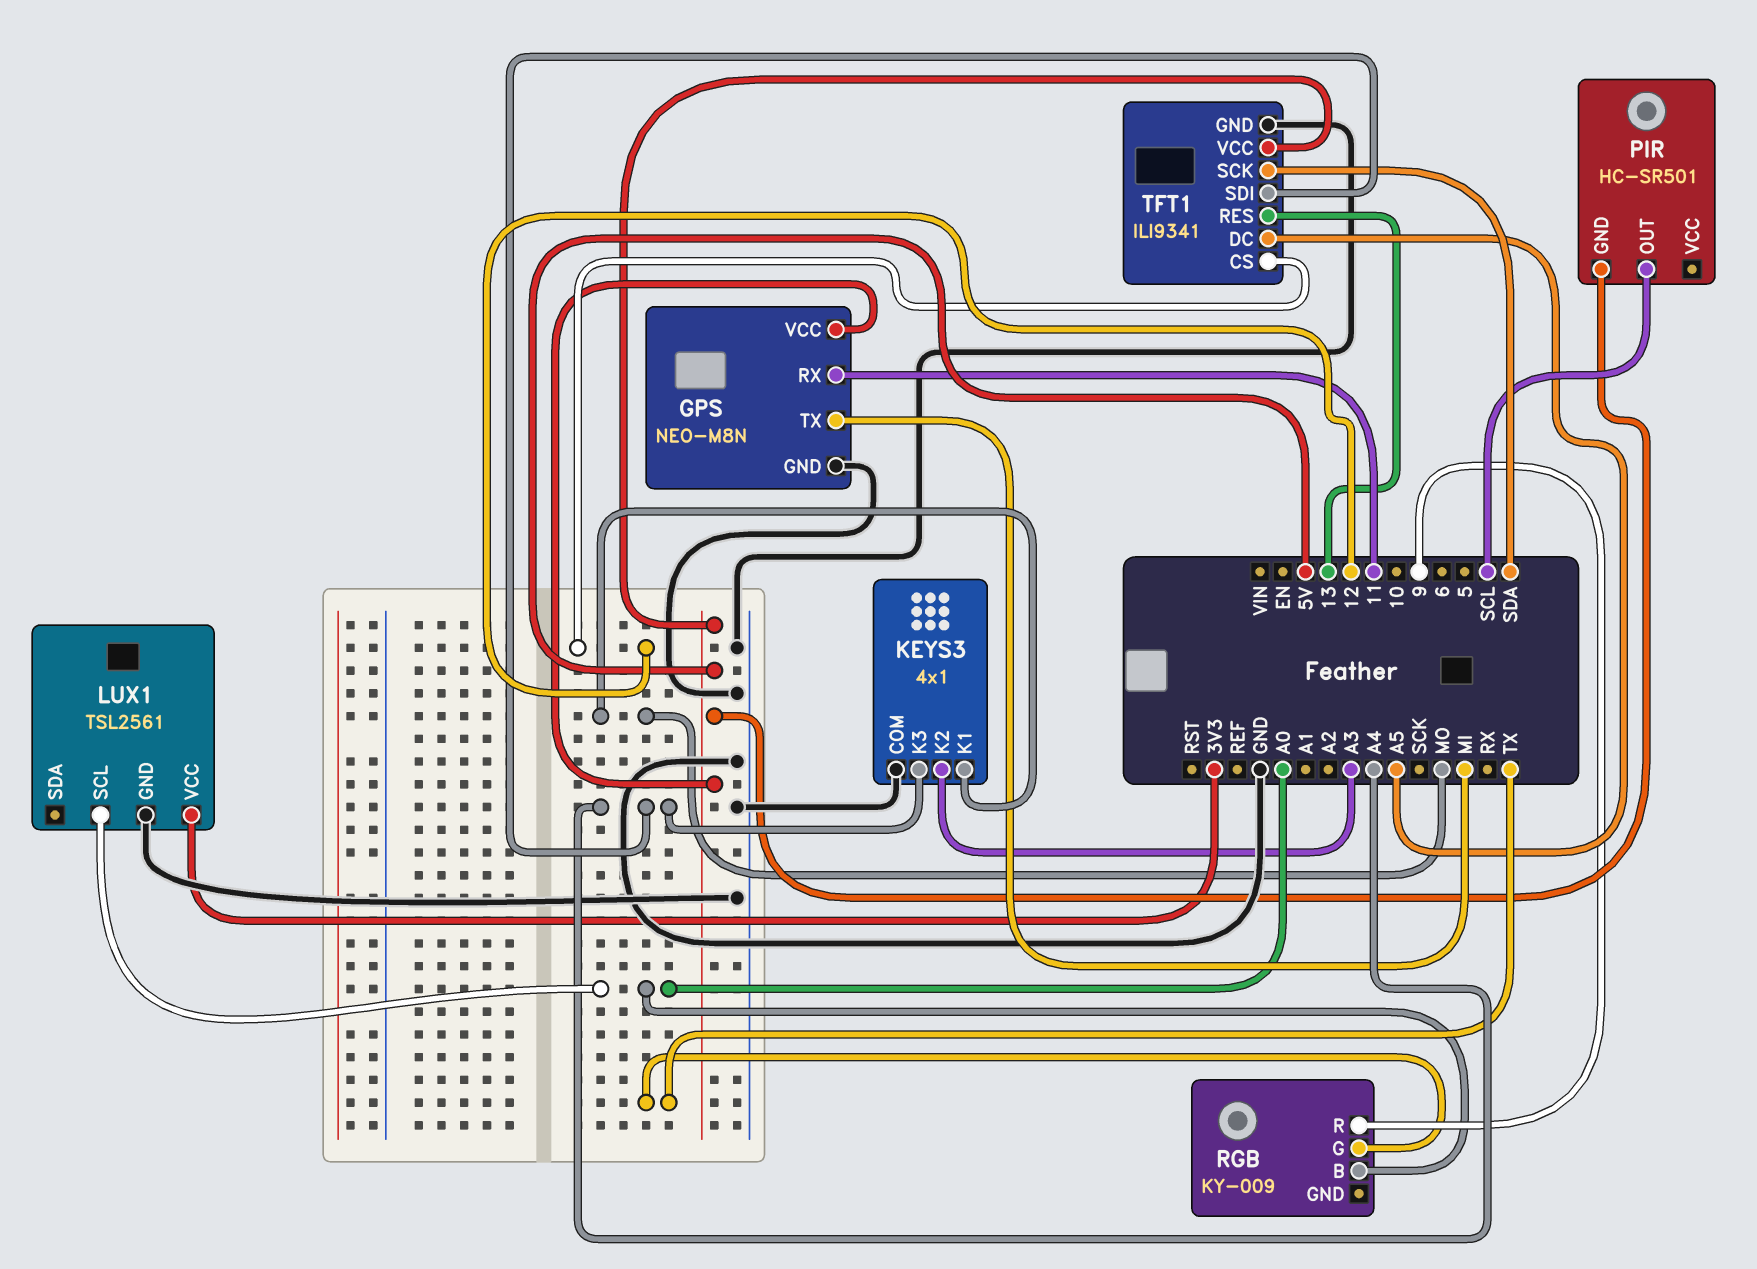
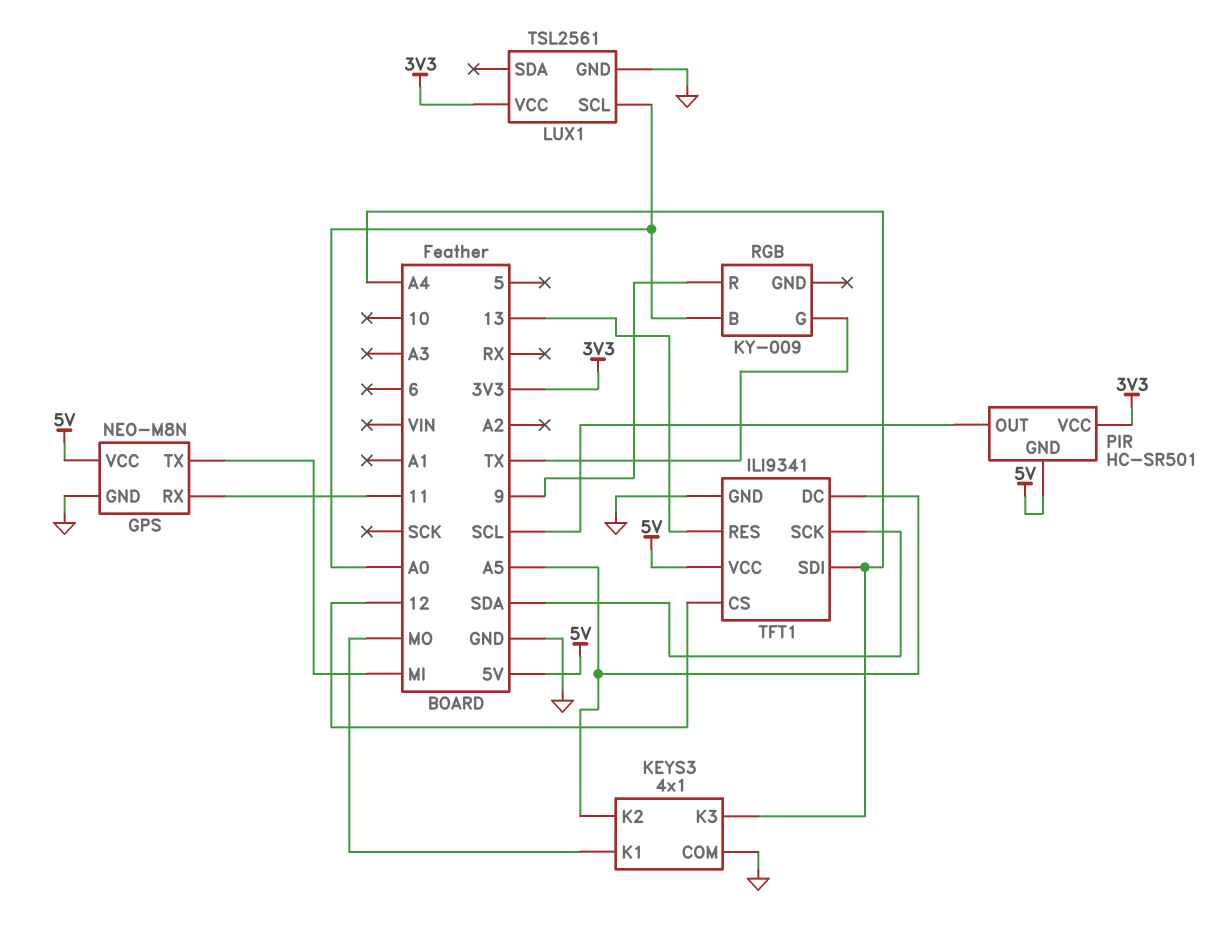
KEYS3 pin K2: A3 -> A5
PIR pin VCC: none -> 3V3

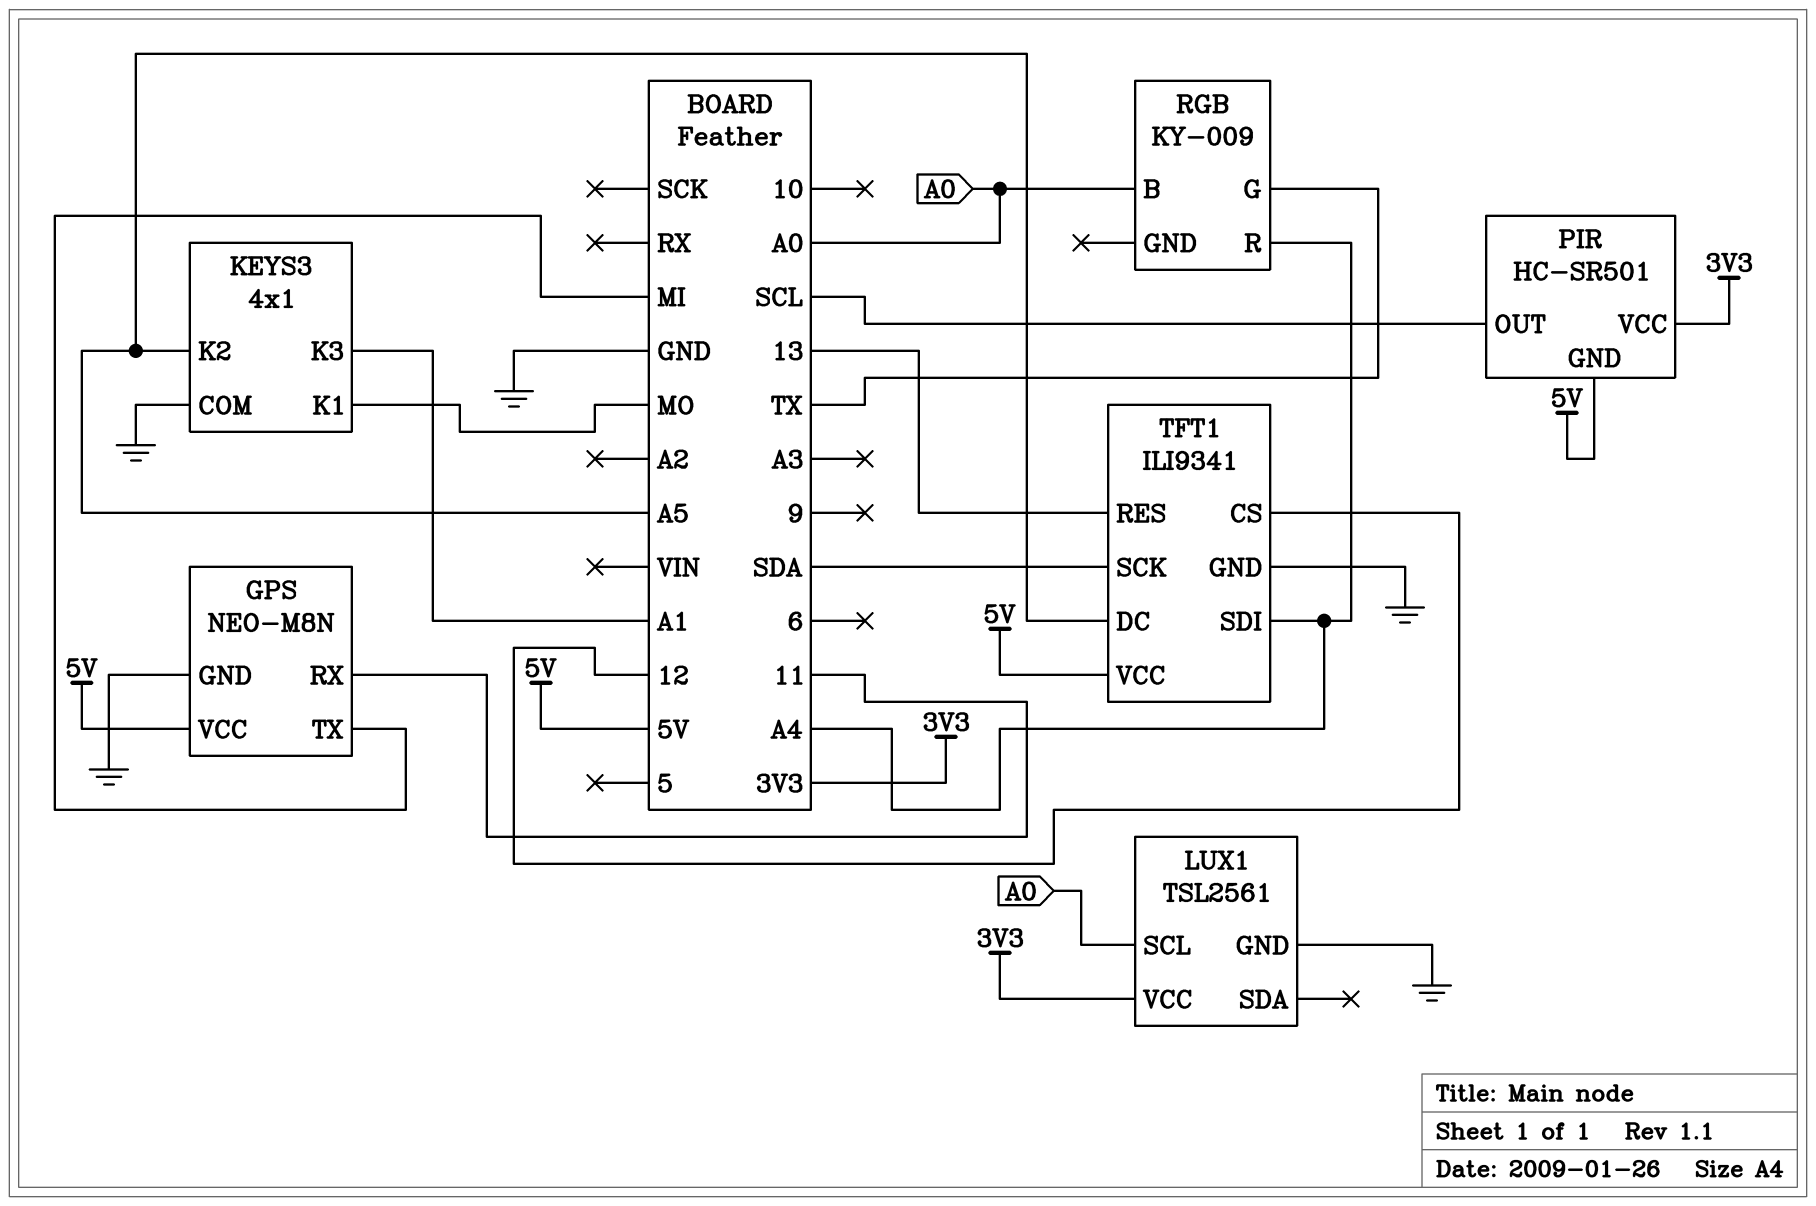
KEYS3 pin K3: A4 -> A1
RGB pin R: 9 -> A4

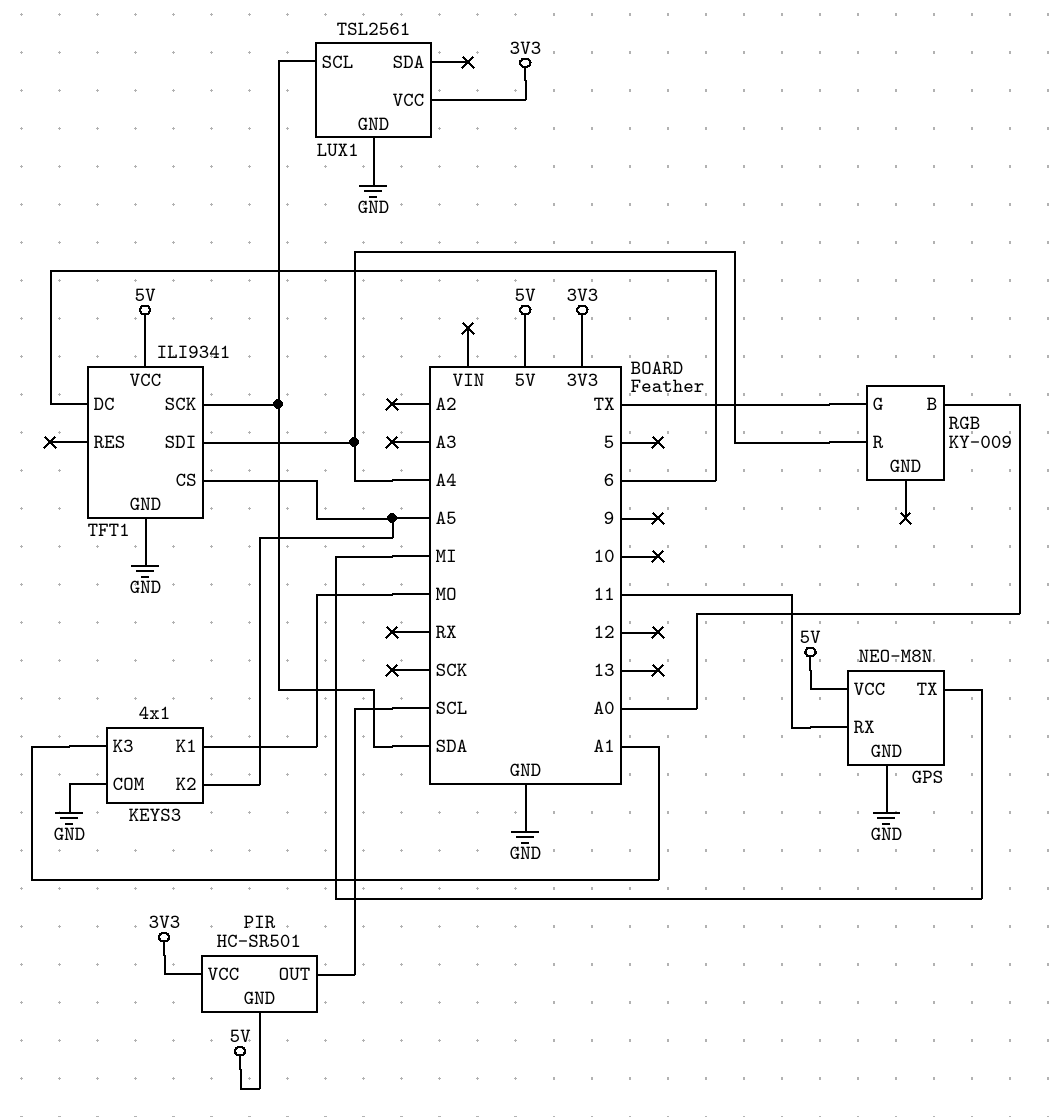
LUX1 pin SCL: A0 -> SDA
TFT1 pin CS: 12 -> A5
TFT1 pin DC: A5 -> 6
TFT1 pin RES: 13 -> none

